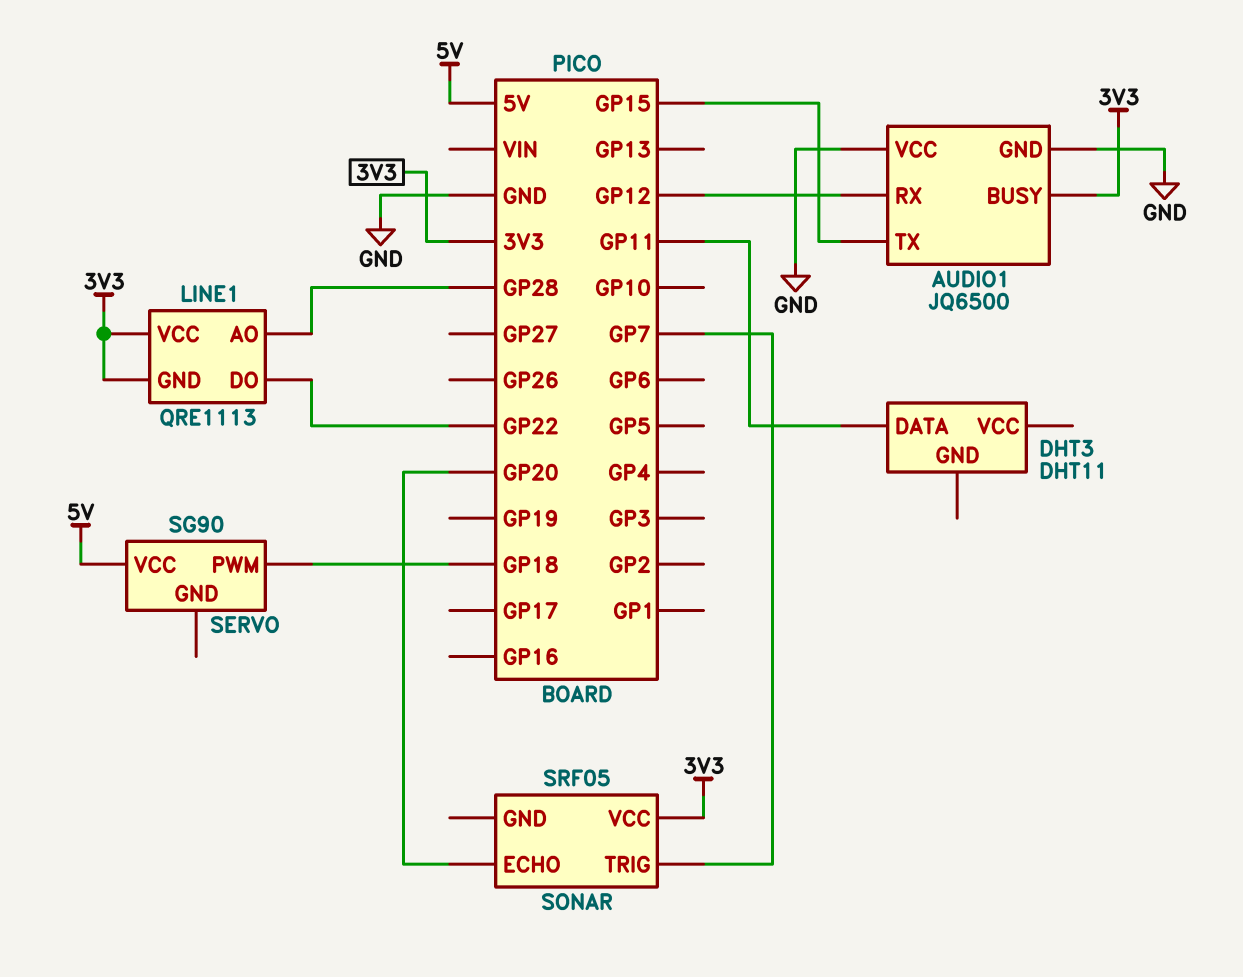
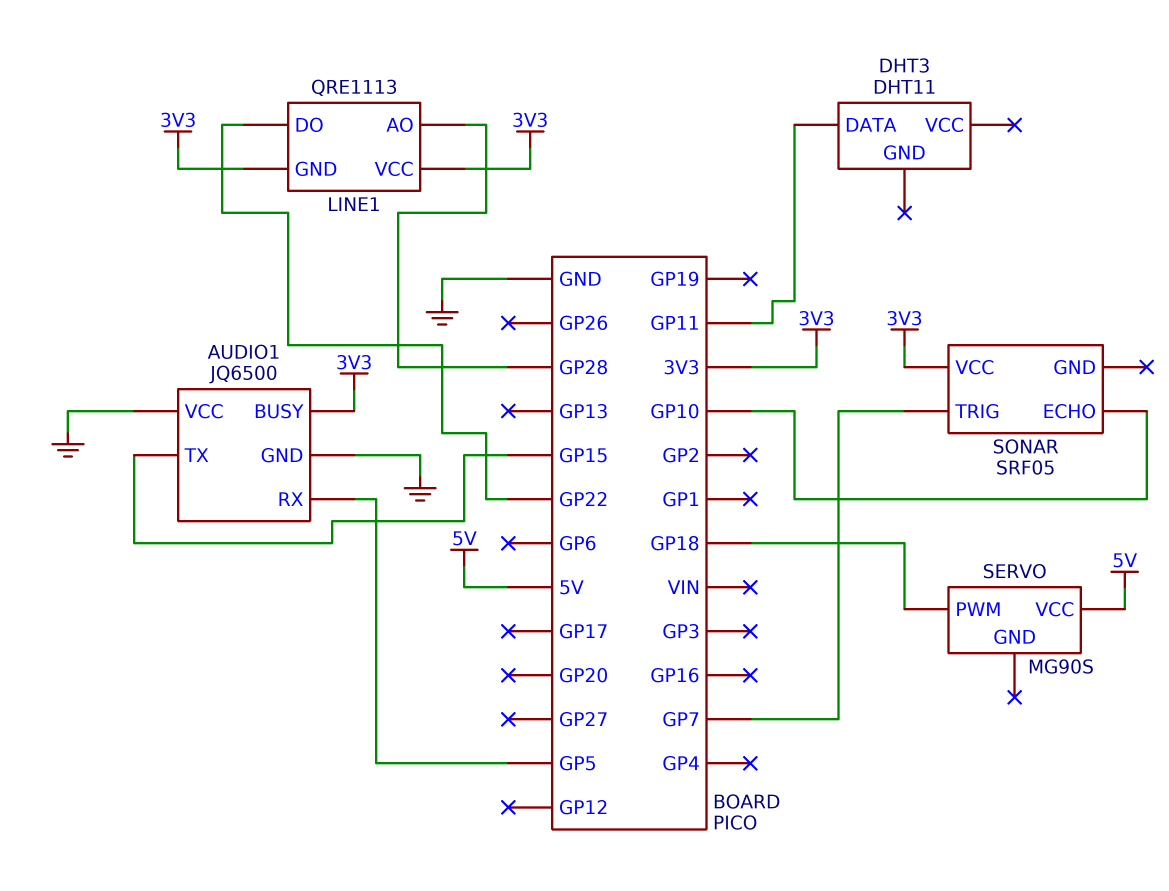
AUDIO1 pin RX: GP12 -> GP5
SERVO: SG90 -> MG90S
SONAR pin ECHO: GP20 -> GP10

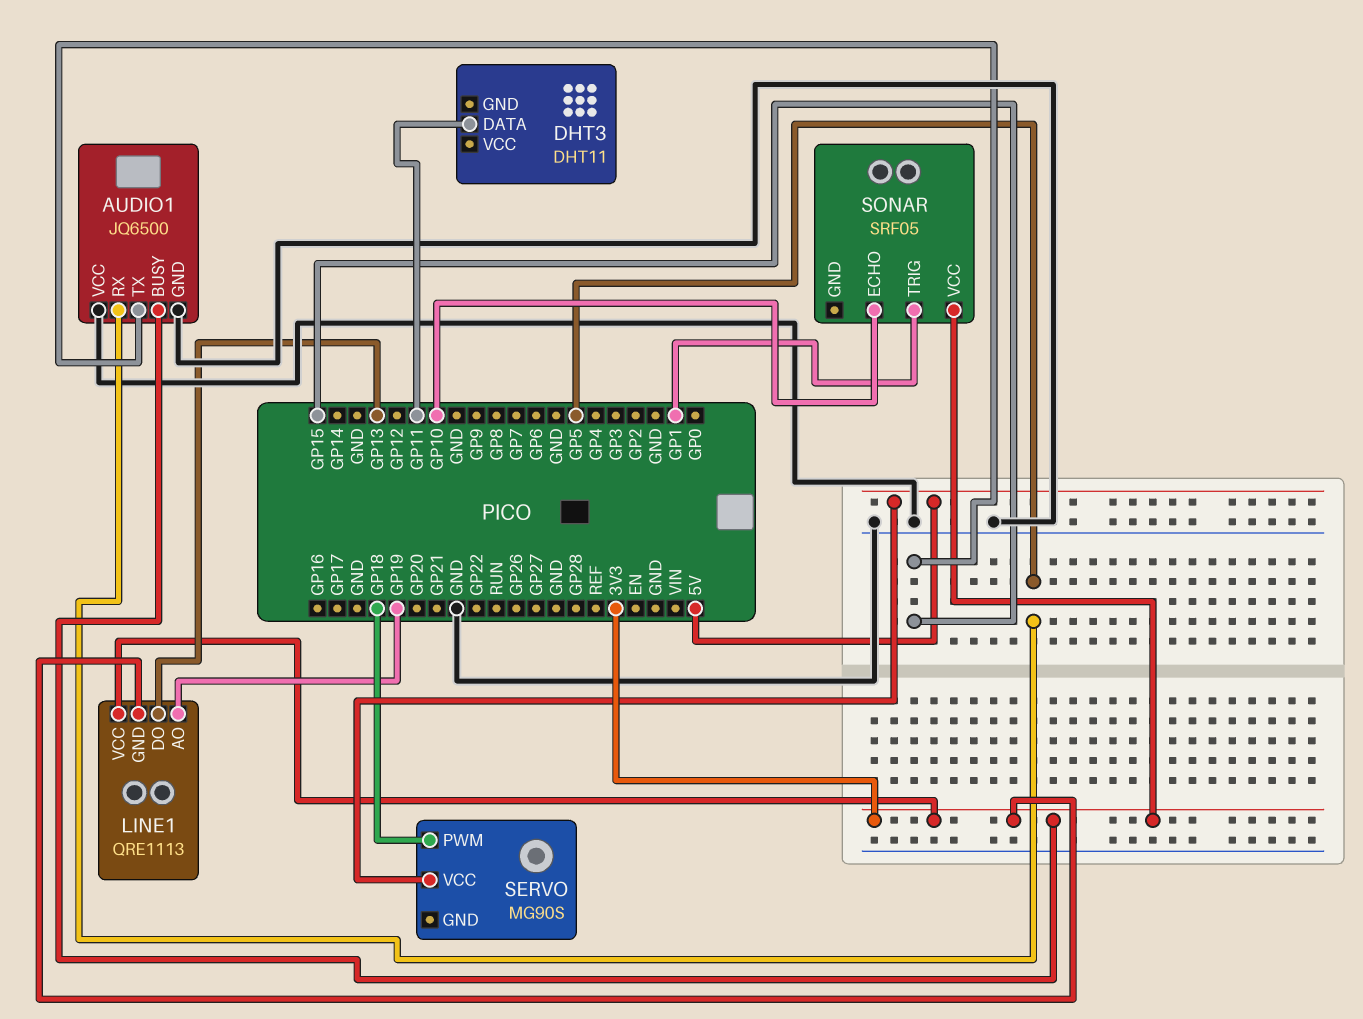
LINE1 pin AO: GP28 -> GP19
LINE1 pin DO: GP22 -> GP13
SONAR pin TRIG: GP7 -> GP1

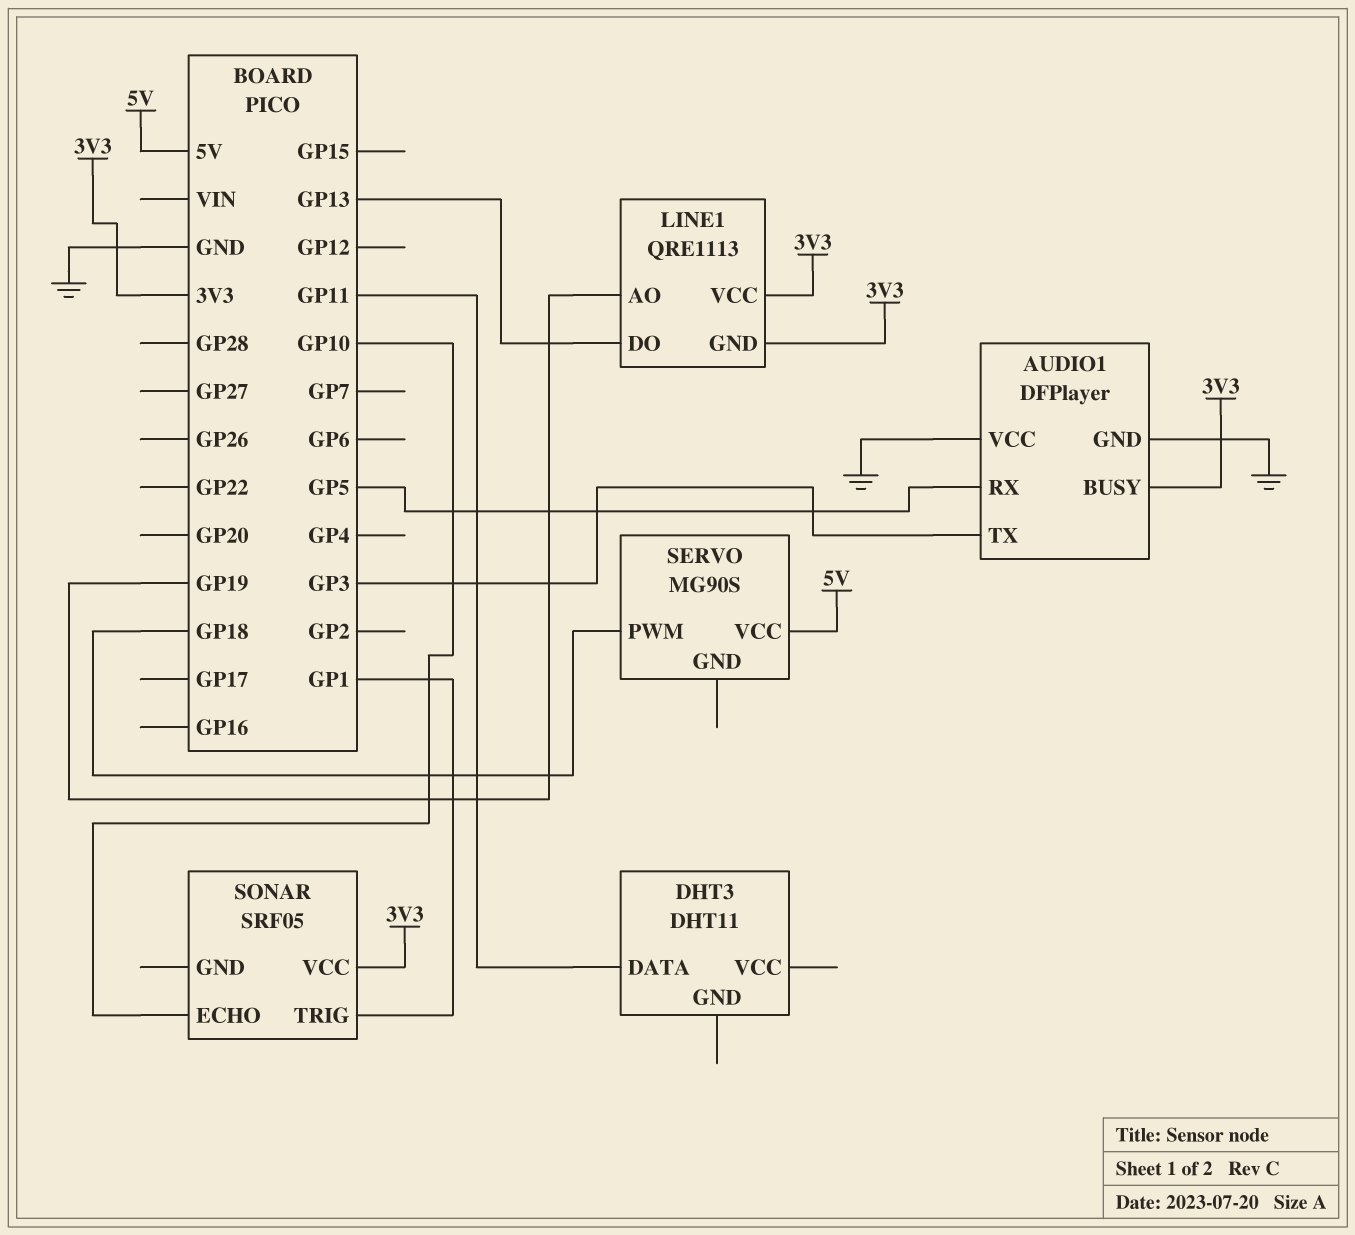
AUDIO1: JQ6500 -> DFPlayer
AUDIO1 pin TX: GP15 -> GP3

